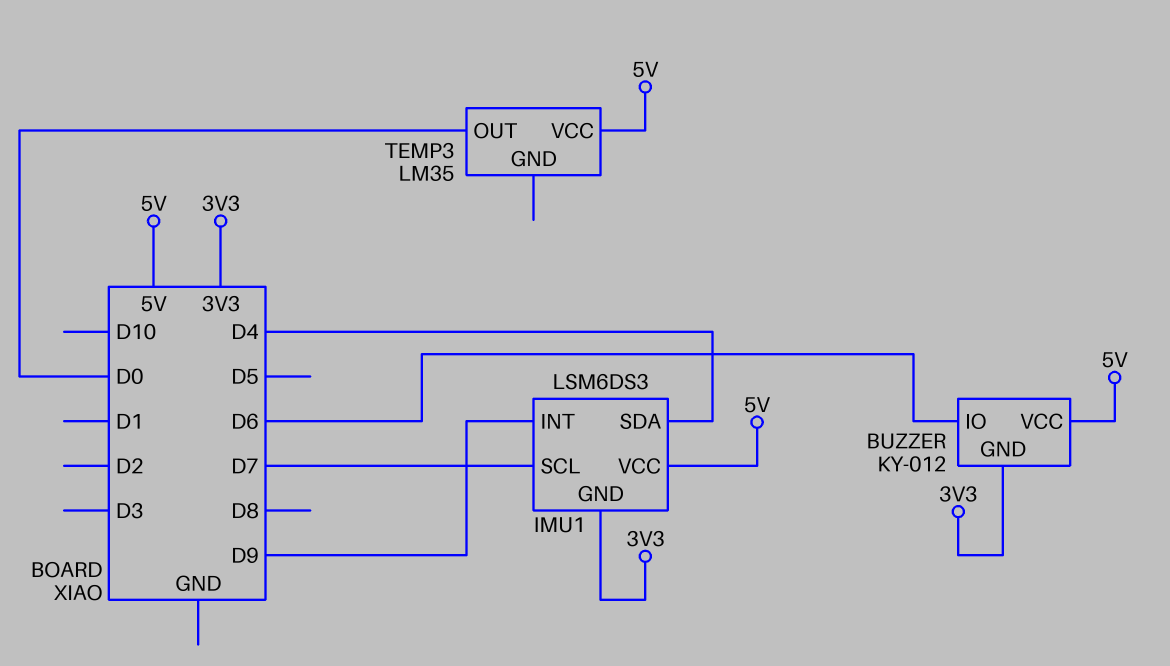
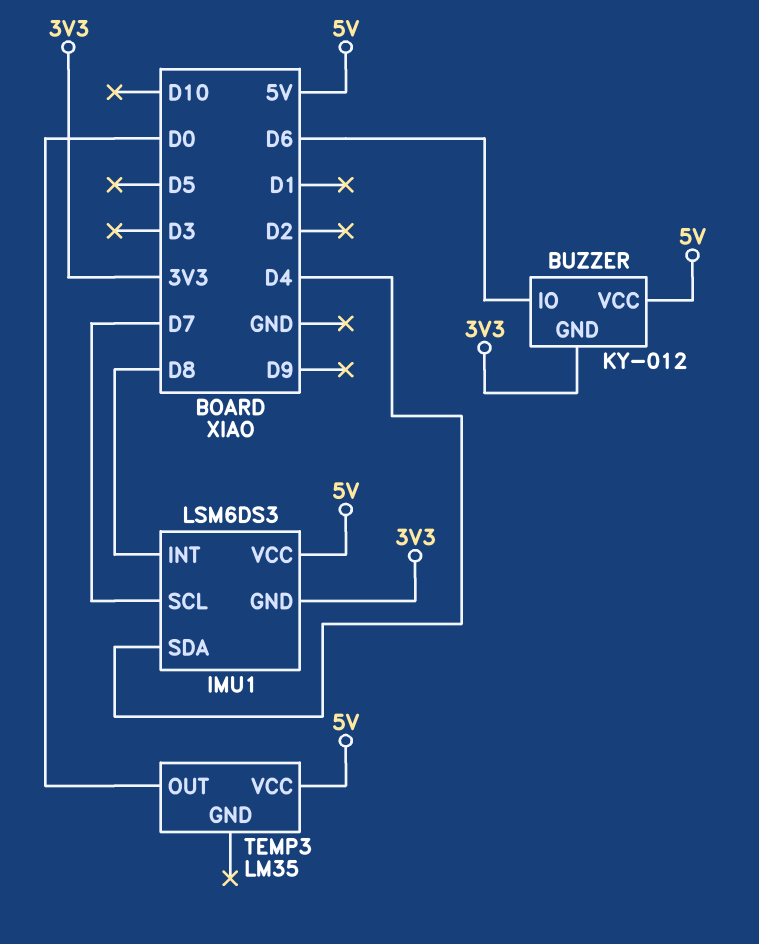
IMU1 pin INT: D9 -> D8

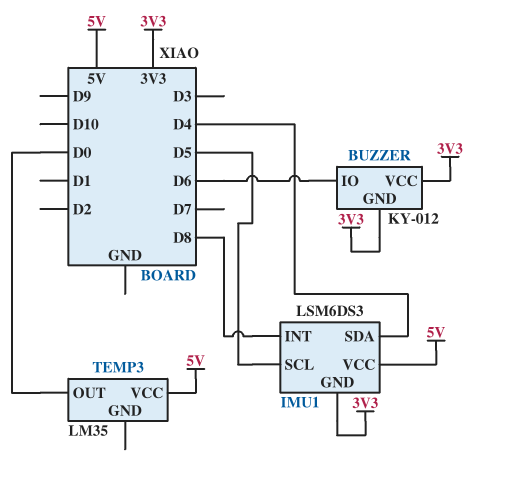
BUZZER pin VCC: 5V -> 3V3
IMU1 pin SCL: D7 -> D5

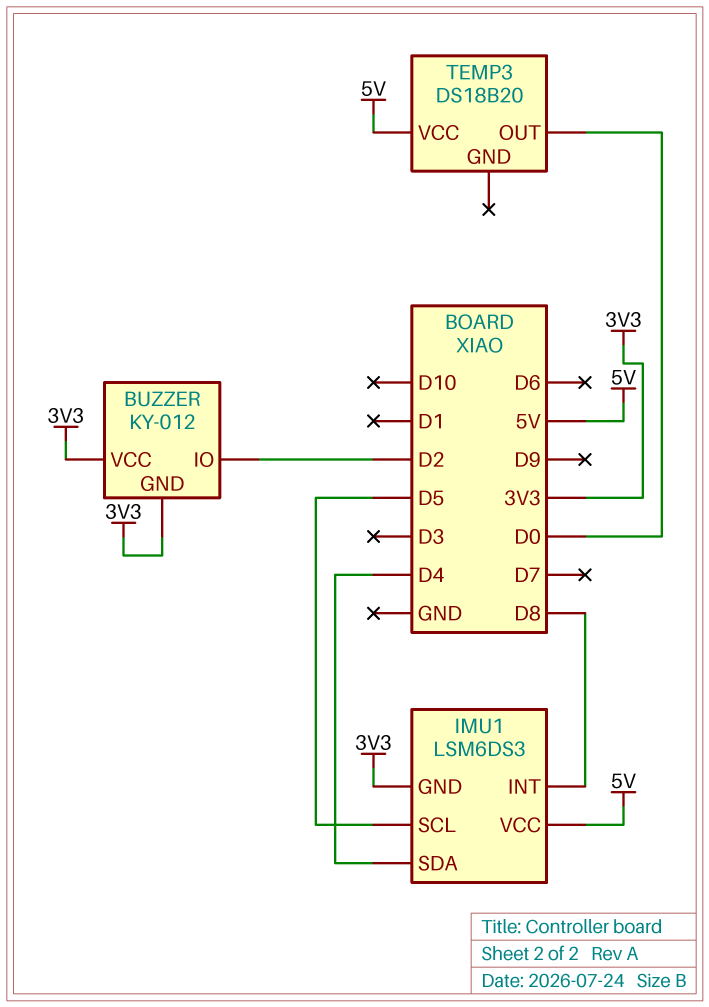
BUZZER pin IO: D6 -> D2
TEMP3: LM35 -> DS18B20

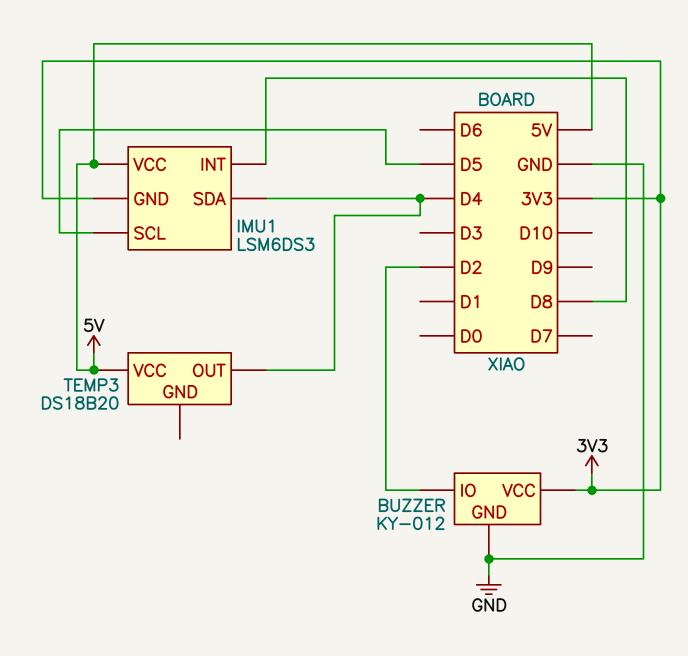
BUZZER pin GND: 3V3 -> GND
TEMP3 pin OUT: D0 -> D4

